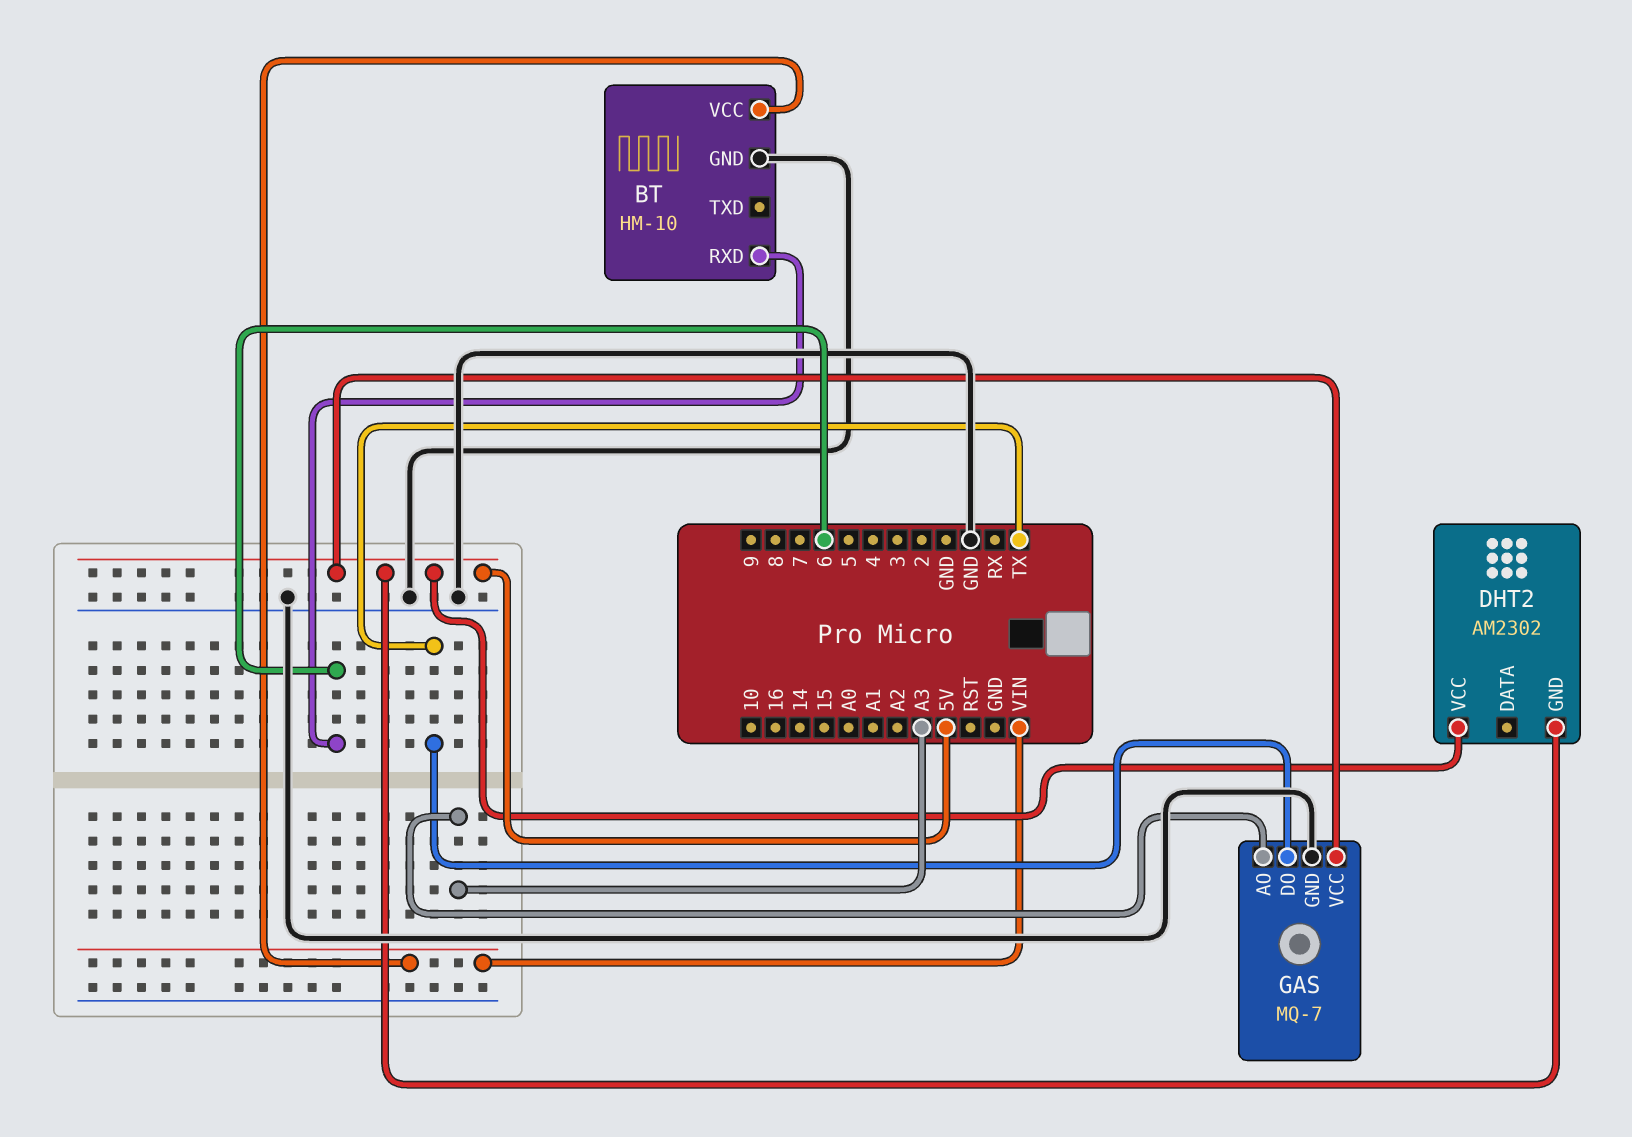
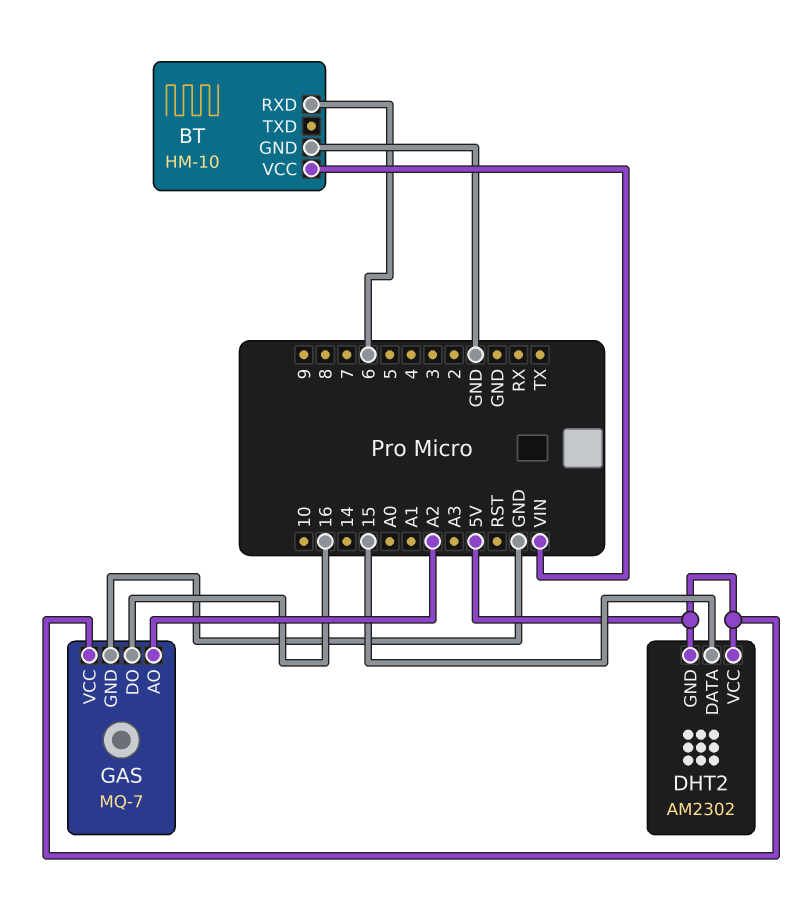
DHT2 pin DATA: none -> 15
GAS pin AO: A3 -> A2
GAS pin DO: TX -> 16

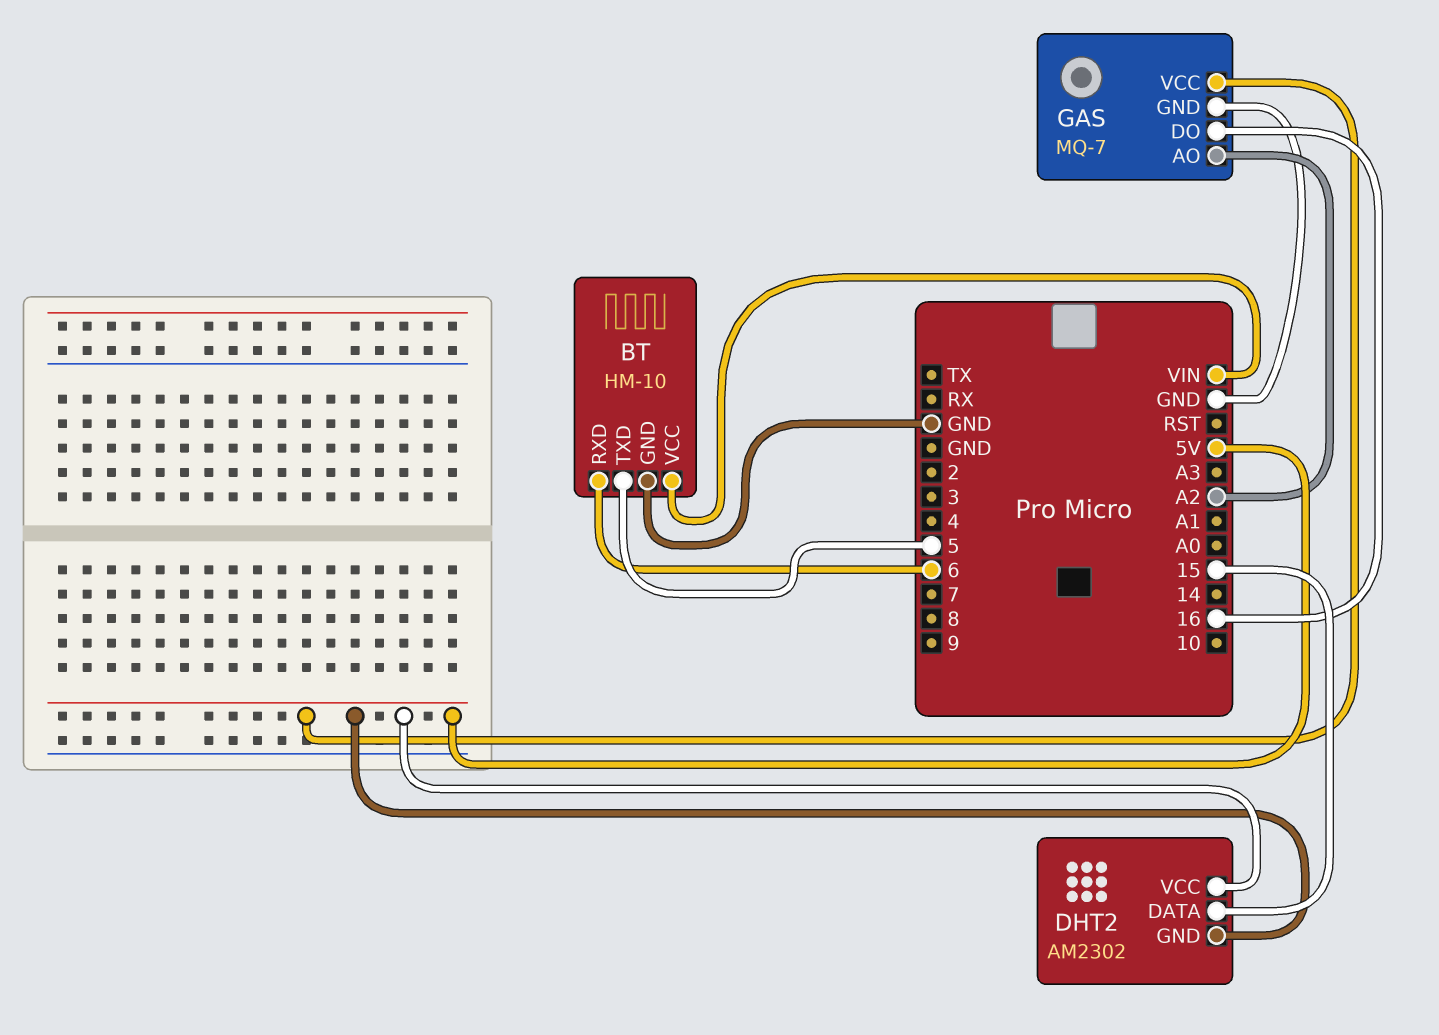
BT pin TXD: none -> 5

